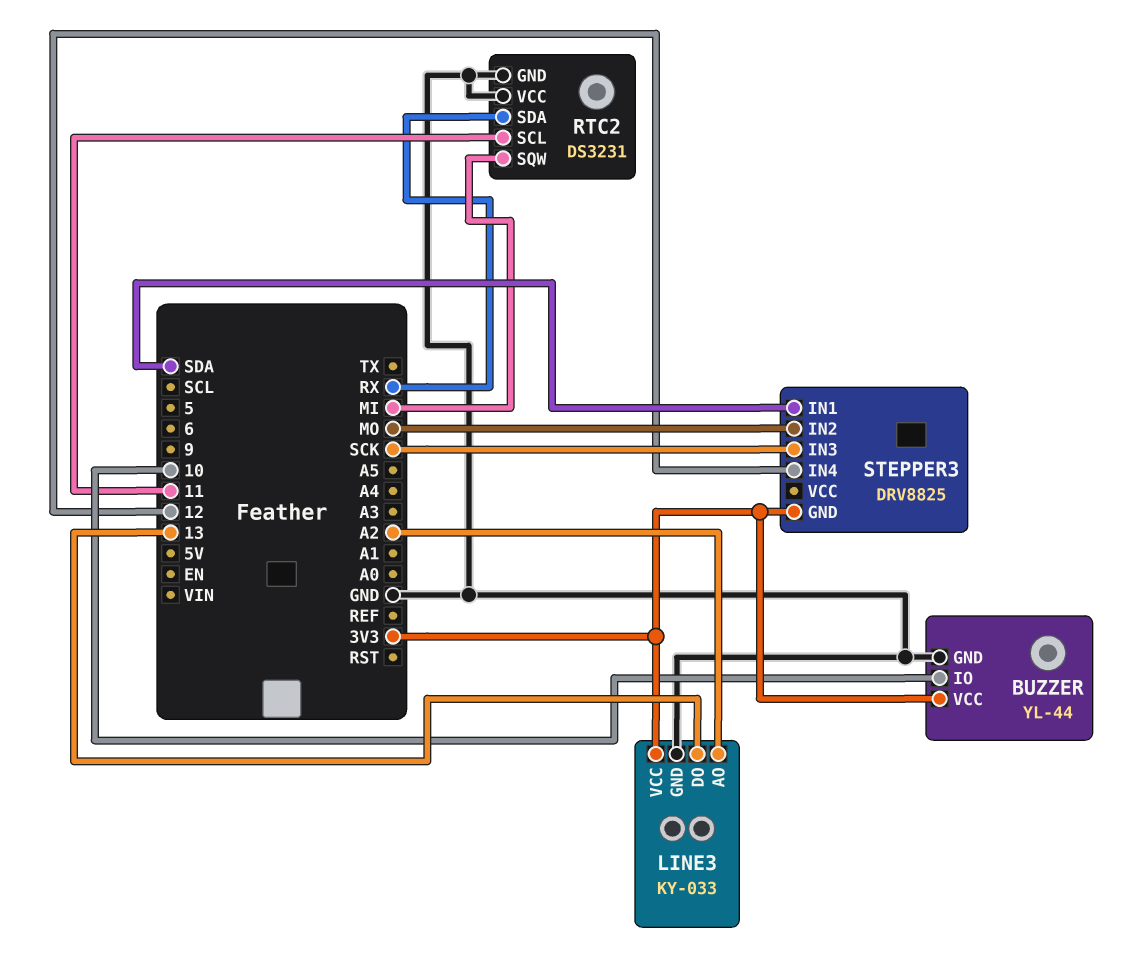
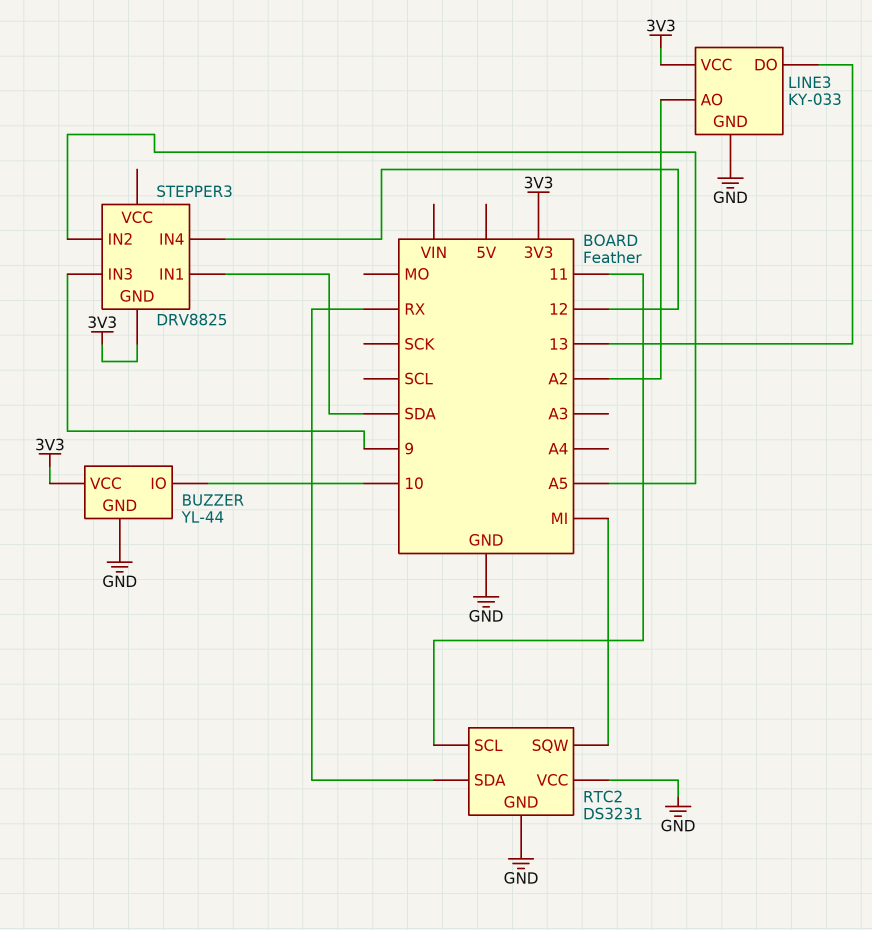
STEPPER3 pin IN2: MO -> A5
STEPPER3 pin IN3: SCK -> 9

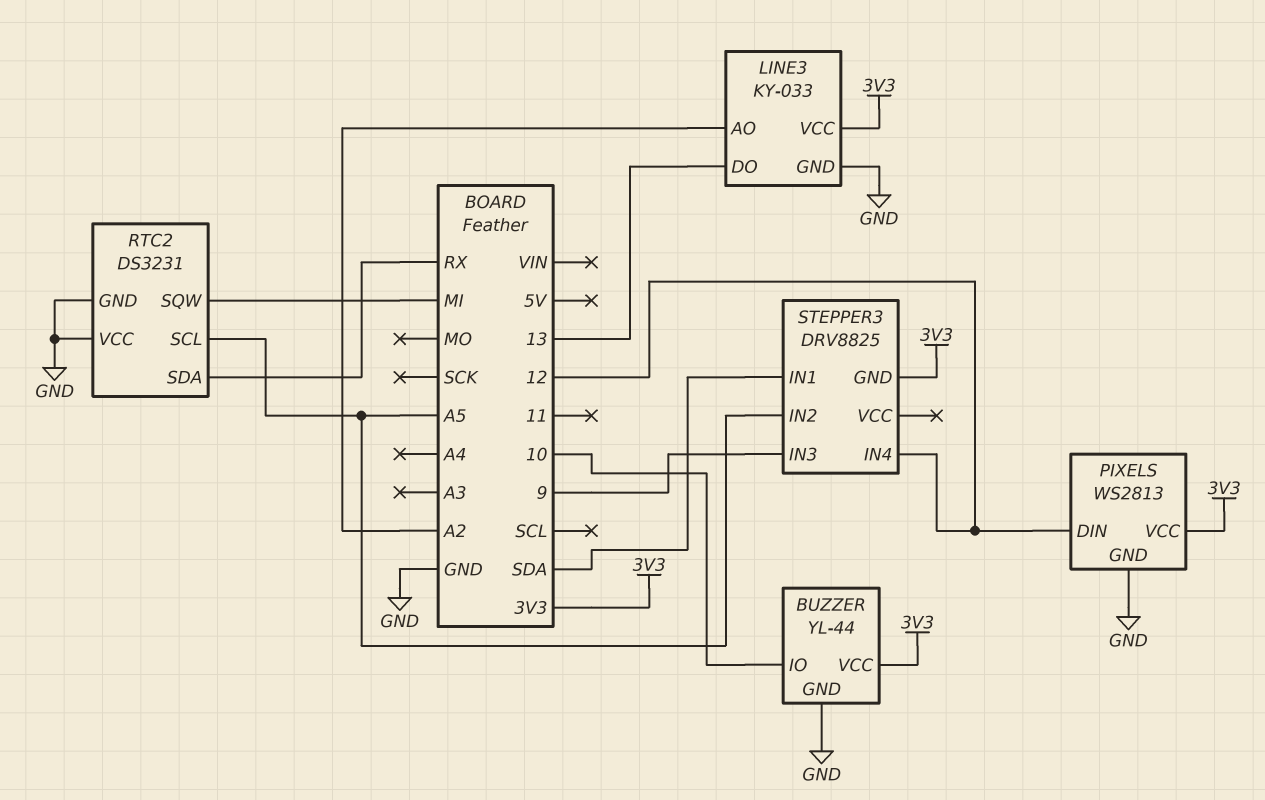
PIXELS: none -> WS2813
PIXELS pin DIN: none -> 12
PIXELS pin GND: none -> GND
PIXELS pin VCC: none -> 3V3
RTC2 pin SCL: 11 -> A5

